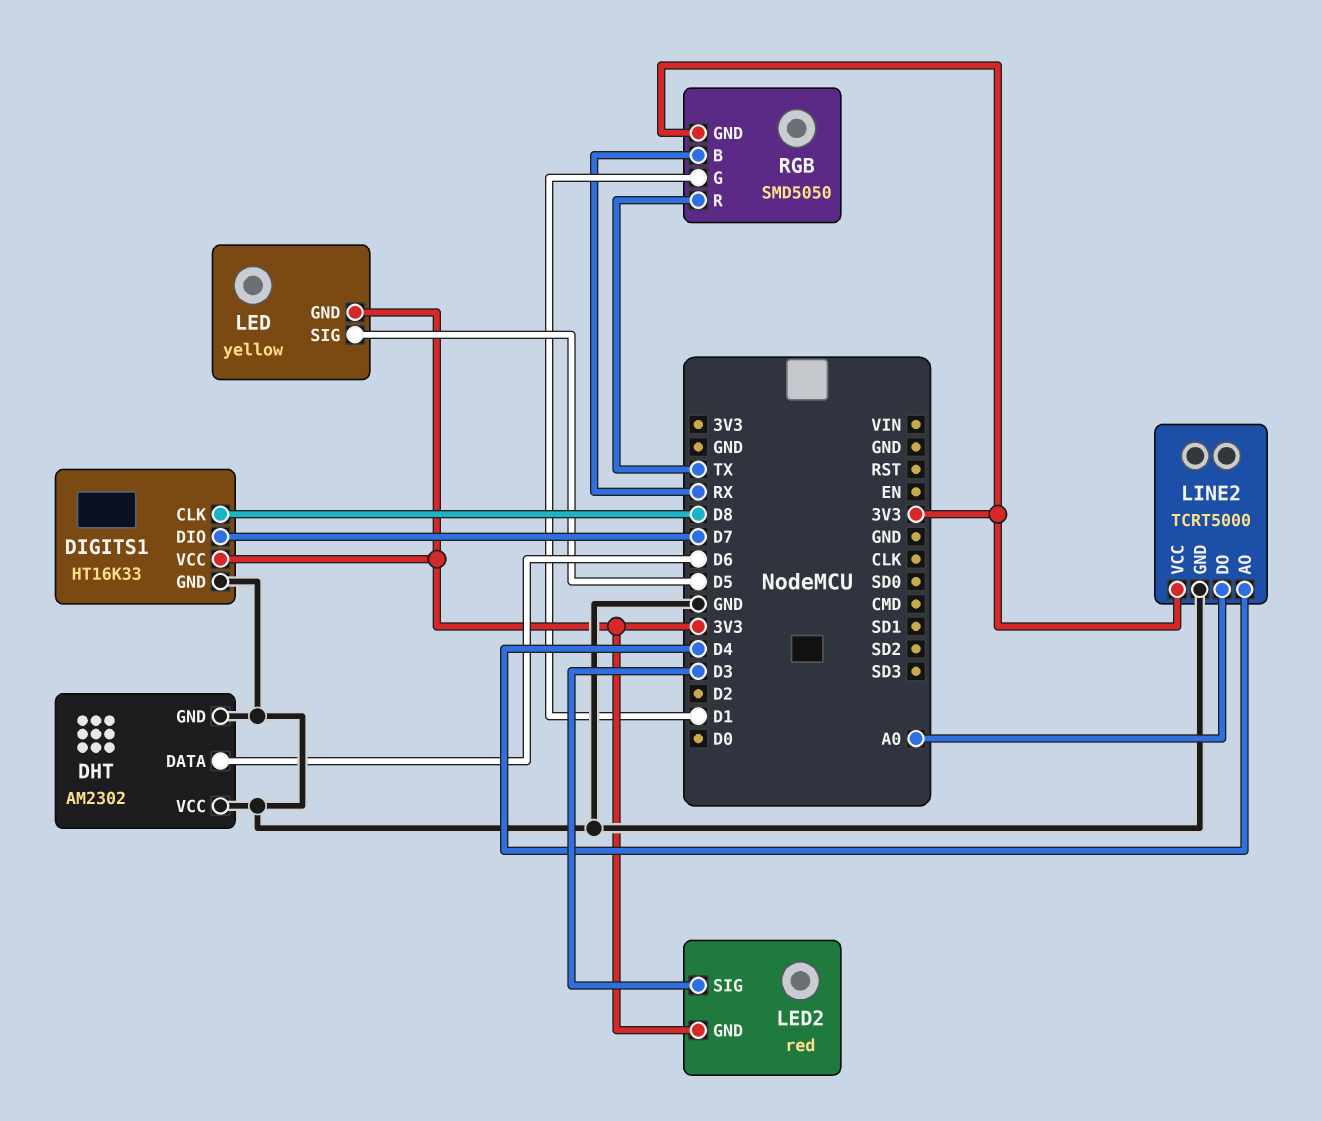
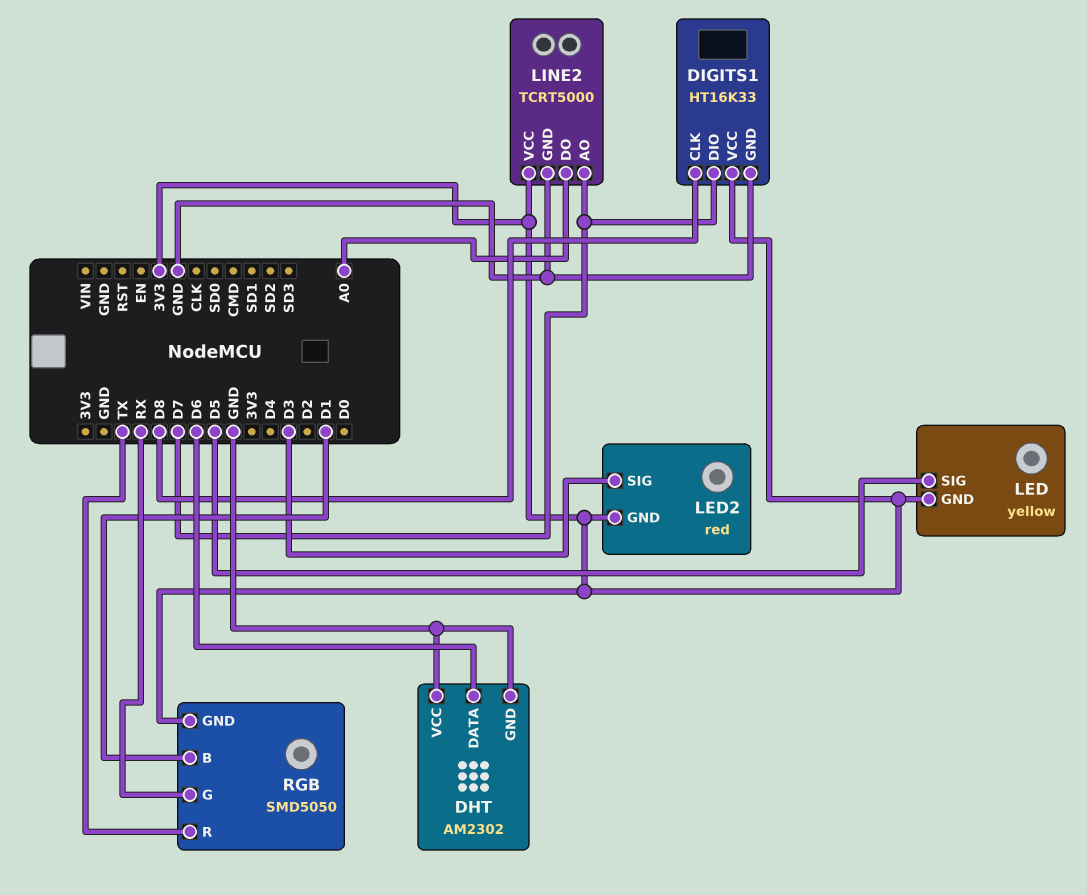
LINE2 pin AO: D4 -> D7
RGB pin B: RX -> D1
RGB pin G: D1 -> RX

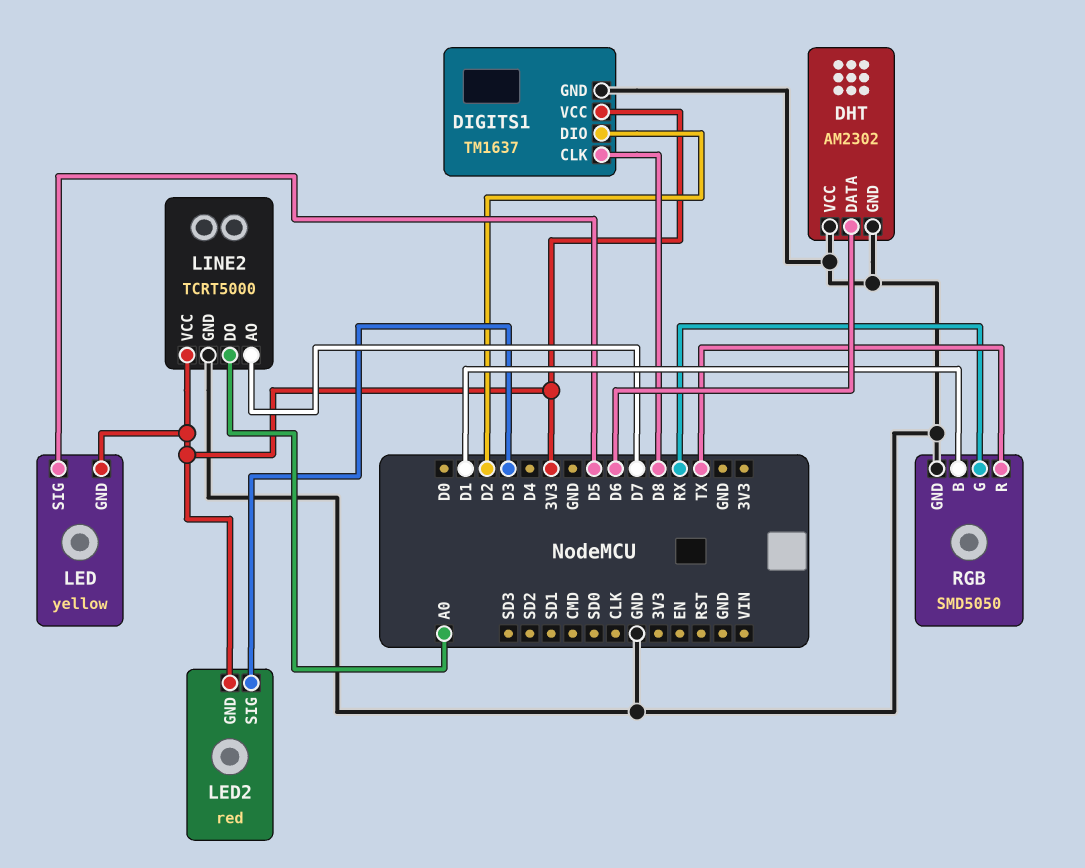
DIGITS1: HT16K33 -> TM1637
DIGITS1 pin DIO: D7 -> D2
RGB pin GND: 3V3 -> GND

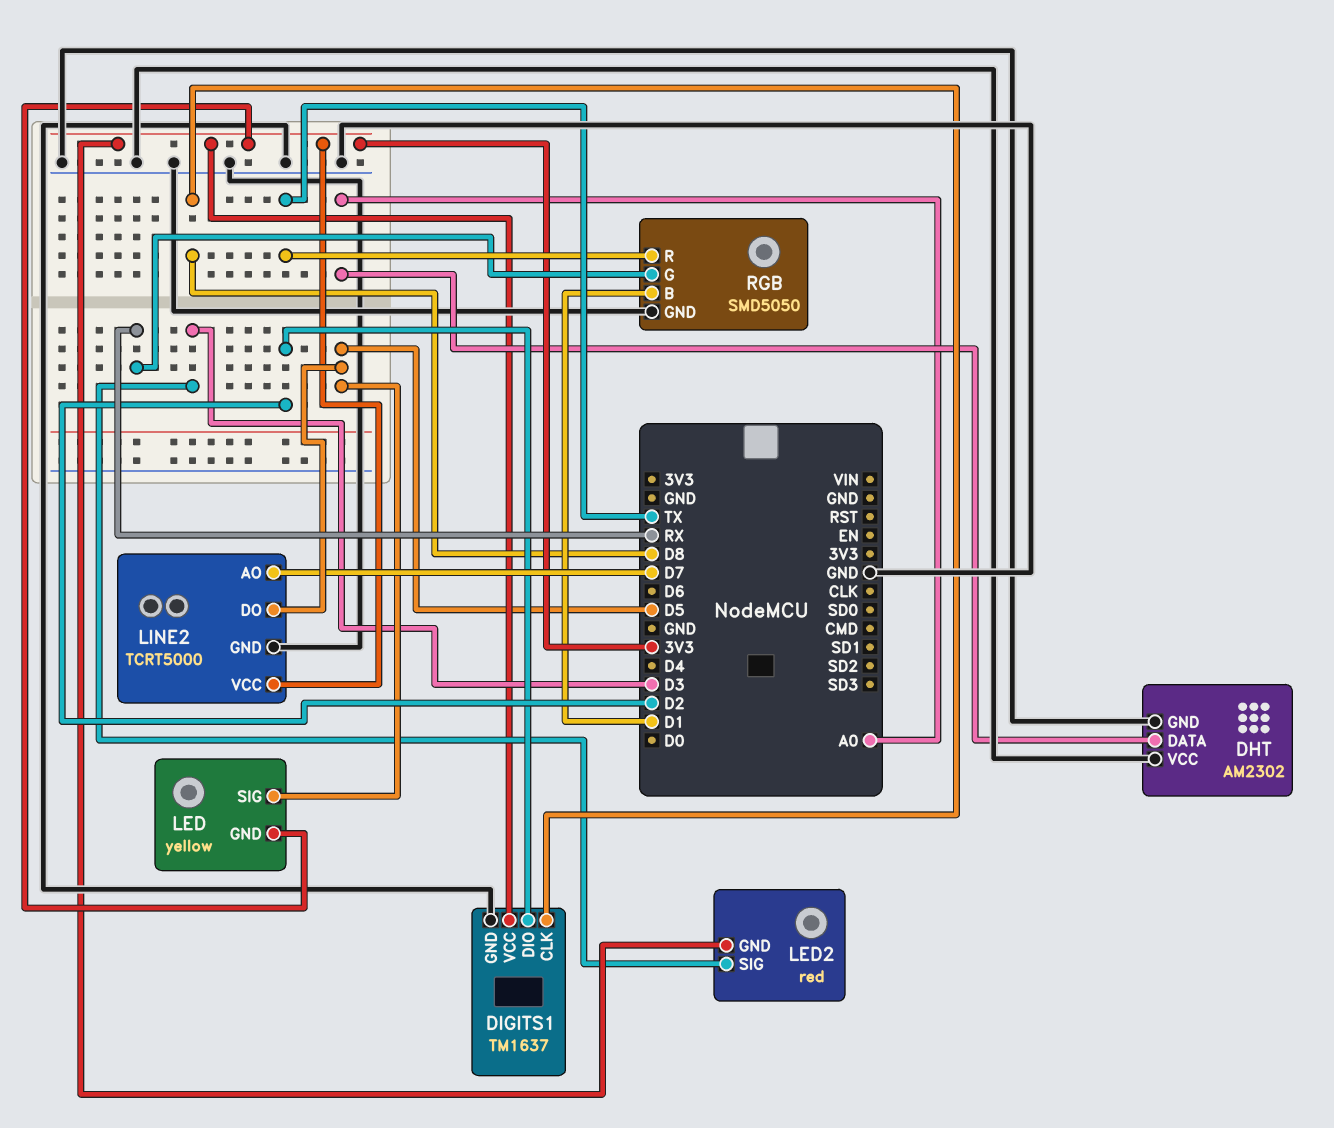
DHT pin DATA: D6 -> A0
LINE2 pin DO: A0 -> D5

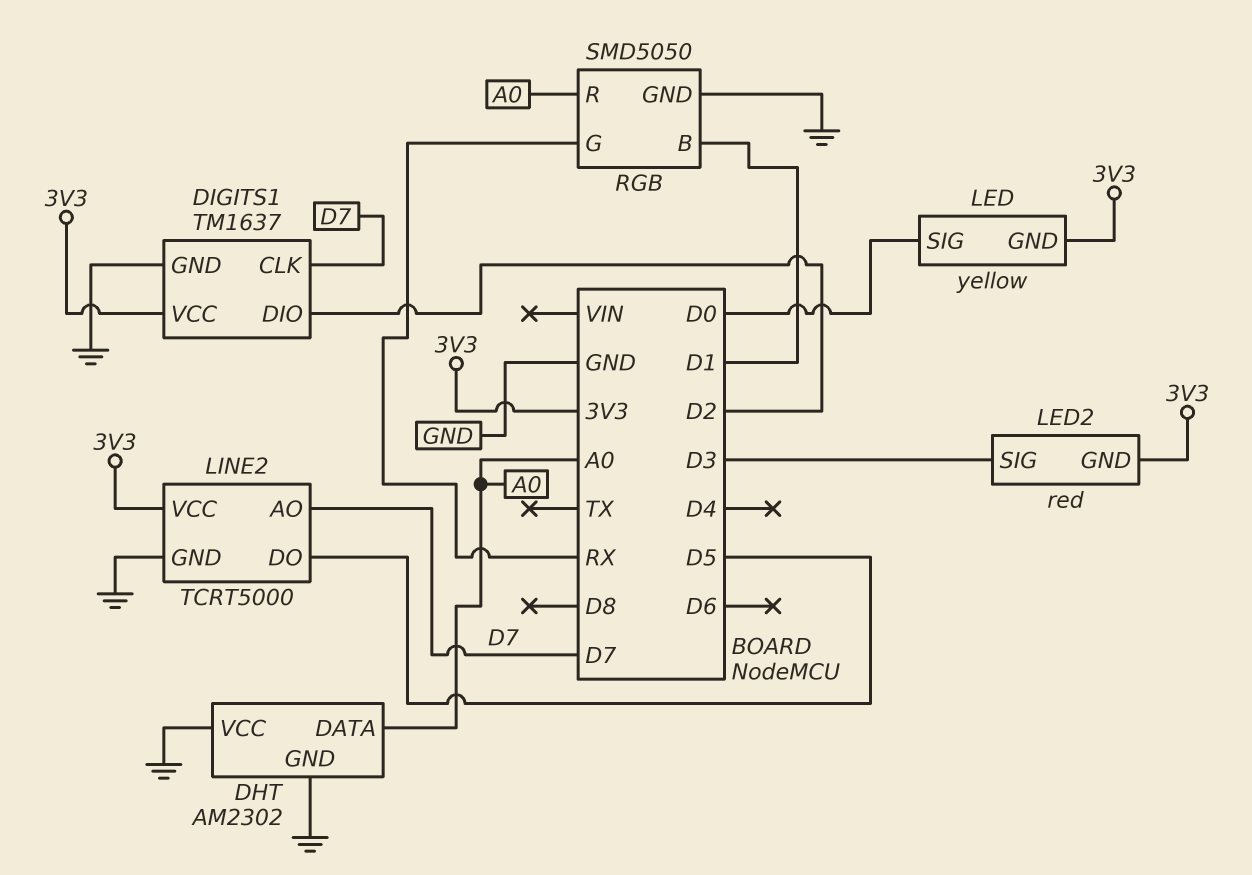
DIGITS1 pin CLK: D8 -> D7
LED pin SIG: D5 -> D0
RGB pin R: TX -> A0

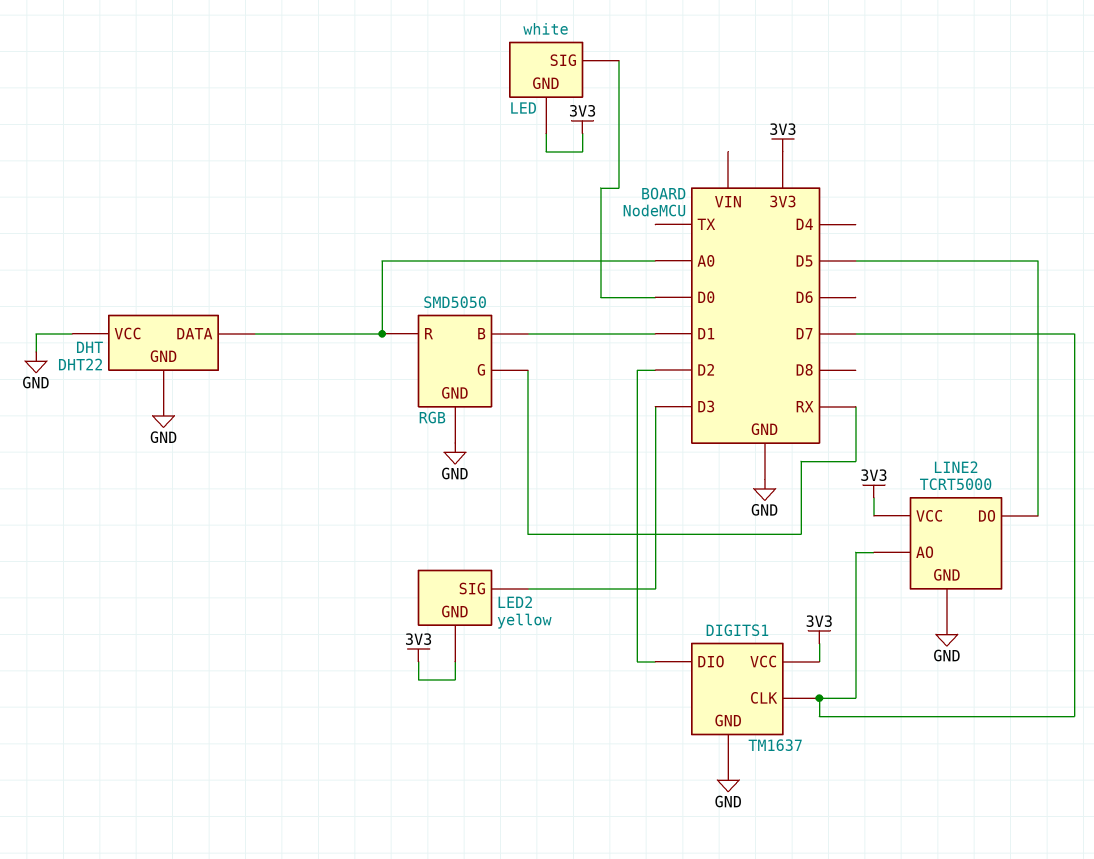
DHT: AM2302 -> DHT22
LED: yellow -> white
LED2: red -> yellow

